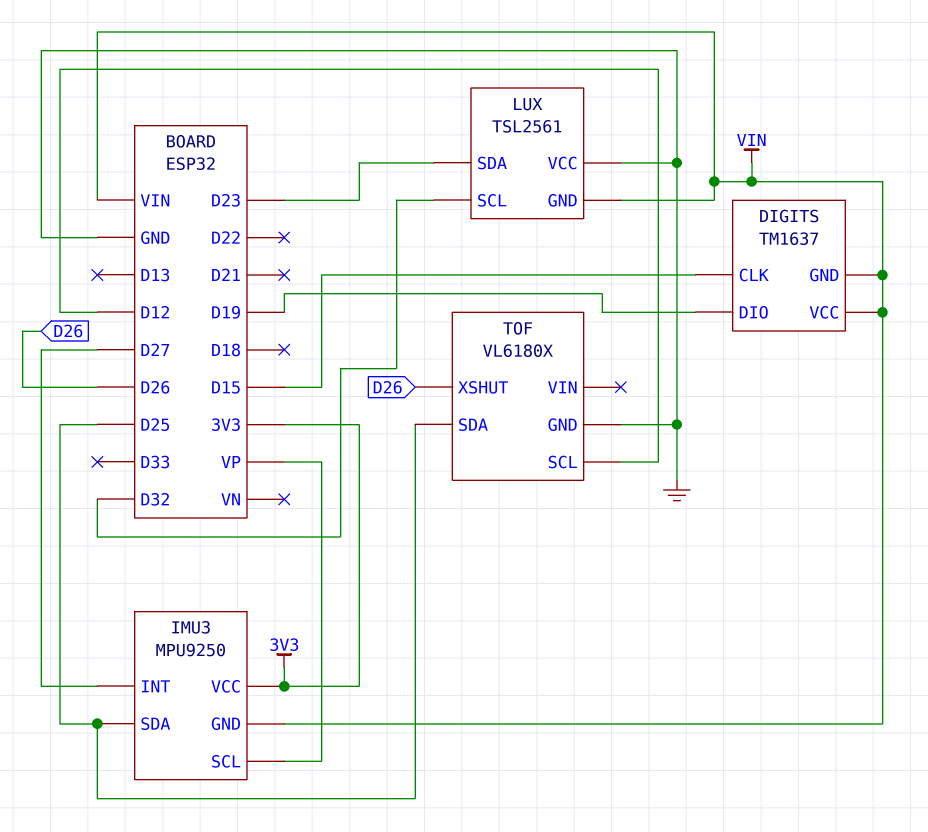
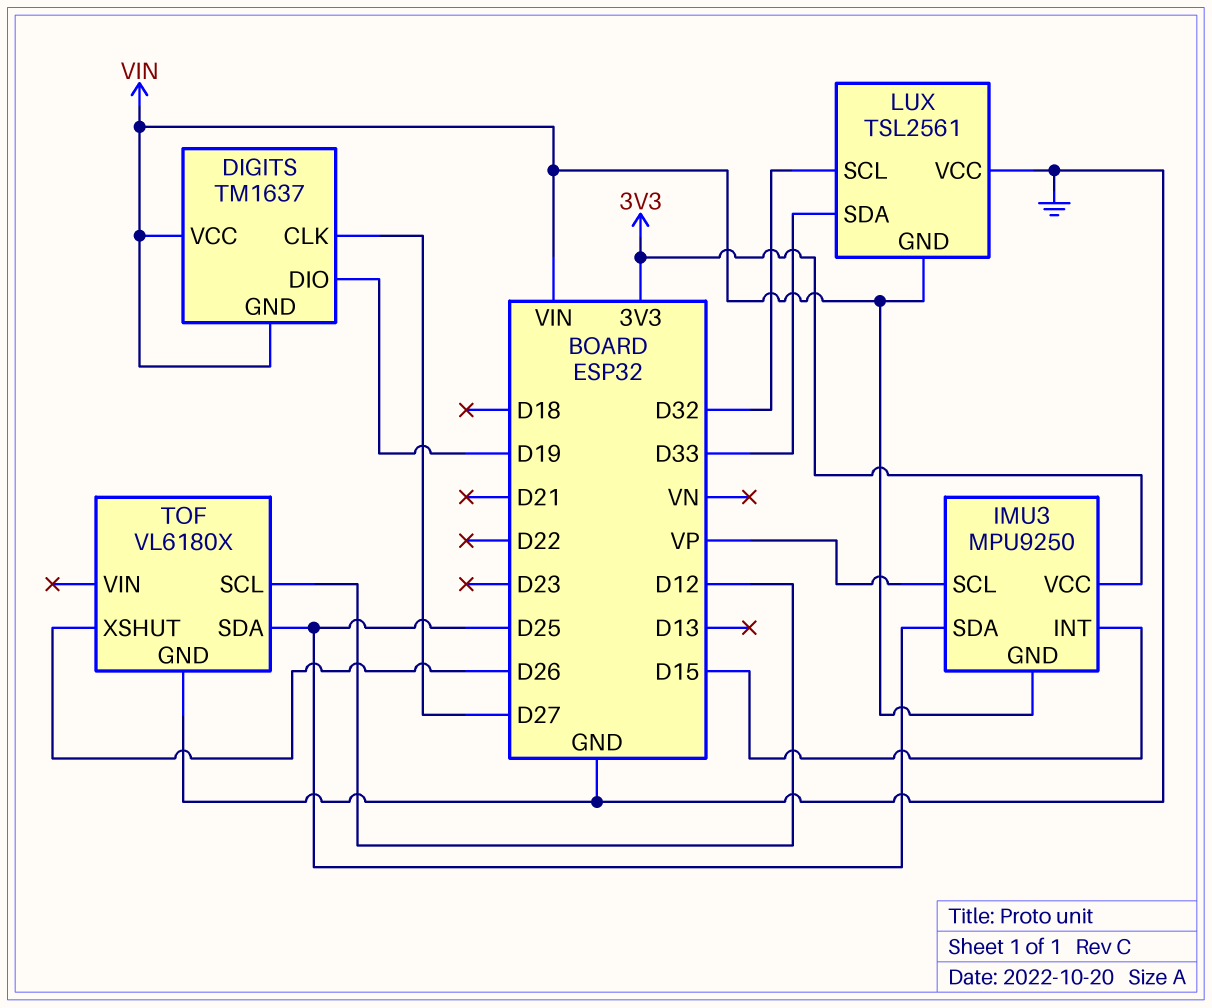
DIGITS pin CLK: D15 -> D27
IMU3 pin INT: D27 -> D15
LUX pin SDA: D23 -> D33

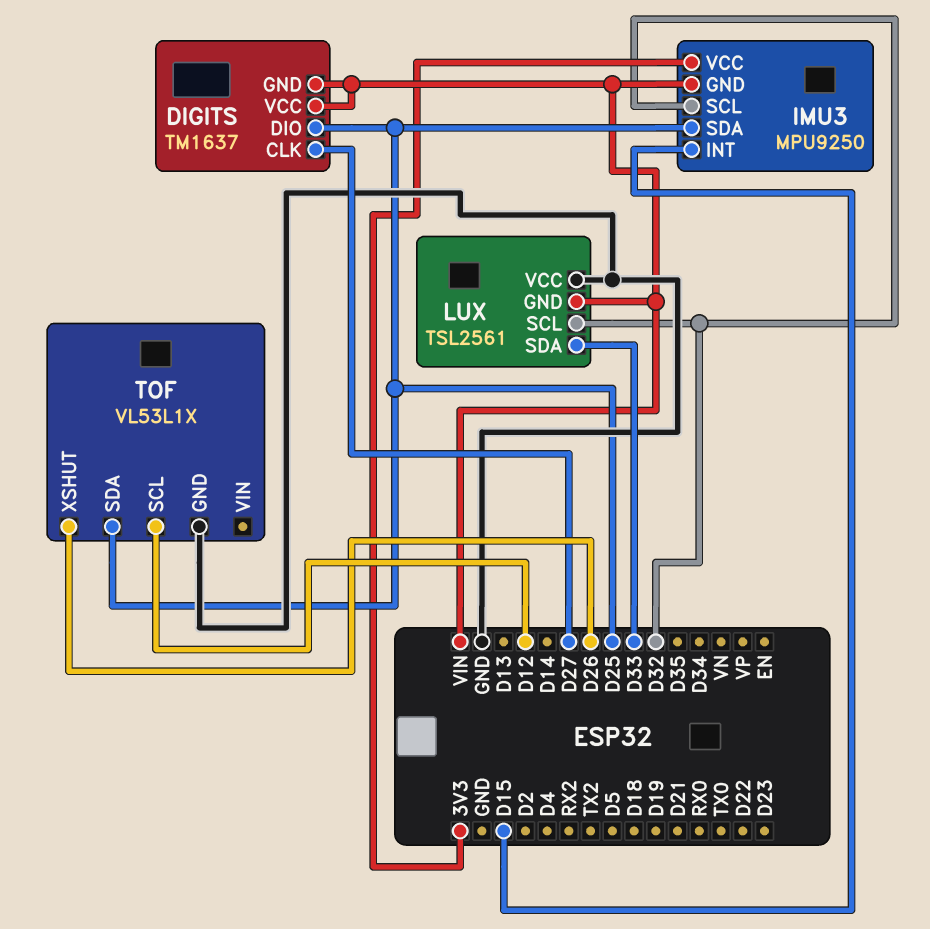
DIGITS pin DIO: D19 -> D25
IMU3 pin SCL: VP -> D32
TOF: VL6180X -> VL53L1X

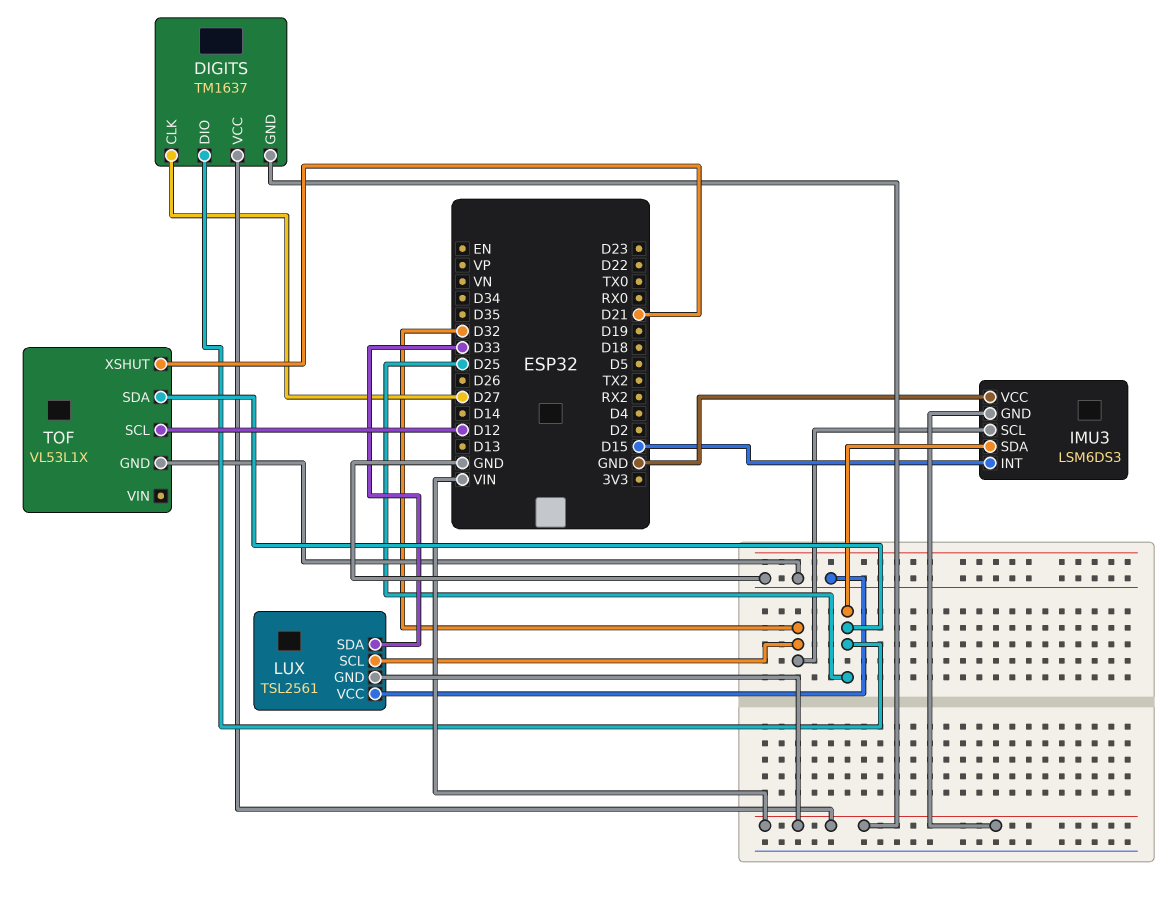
IMU3: MPU9250 -> LSM6DS3
IMU3 pin VCC: 3V3 -> GND
TOF pin XSHUT: D26 -> D21

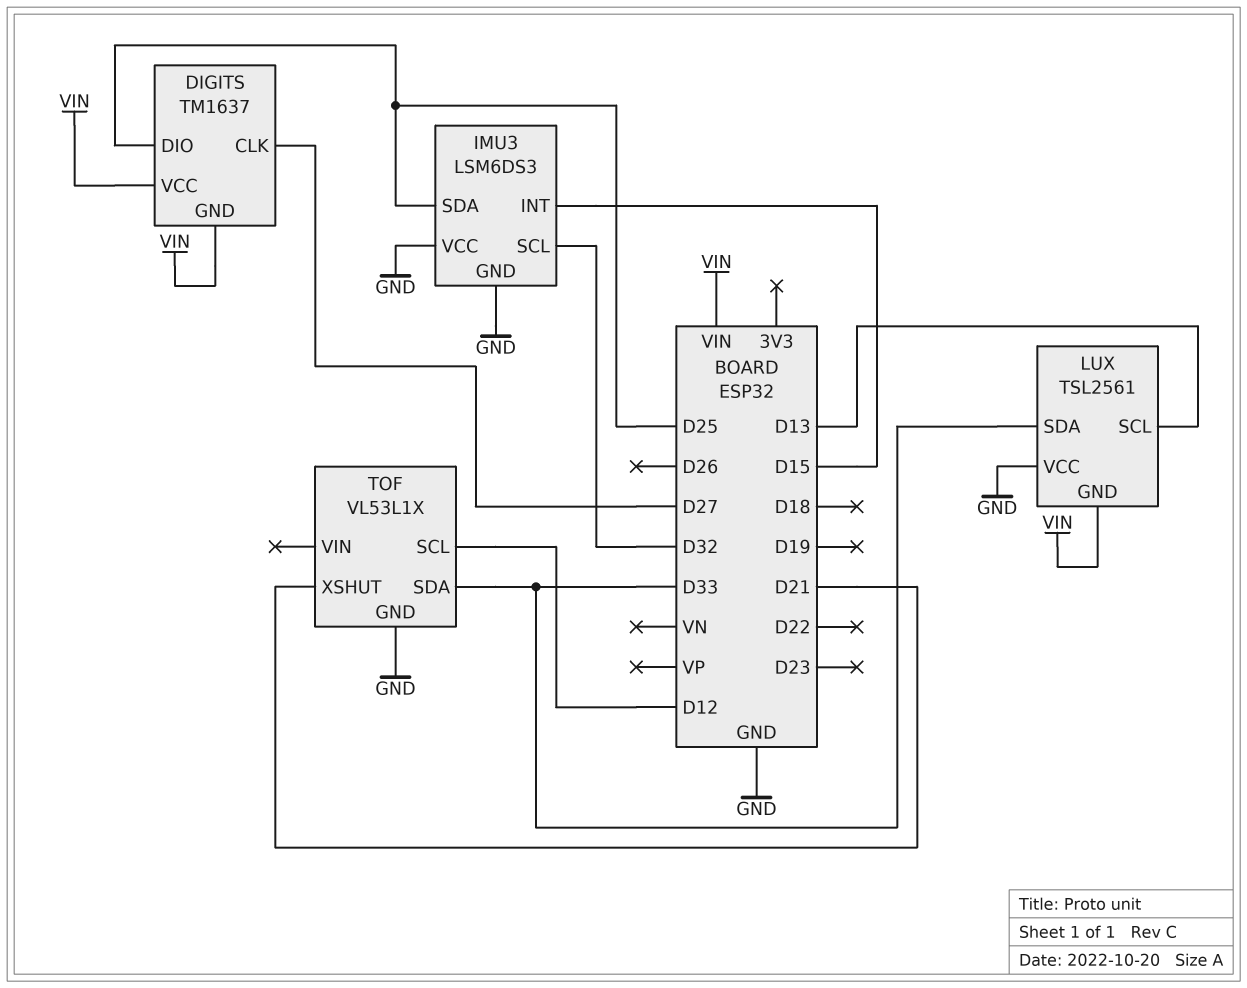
IMU3 pin GND: VIN -> GND
LUX pin SCL: D32 -> D13
TOF pin SDA: D25 -> D33

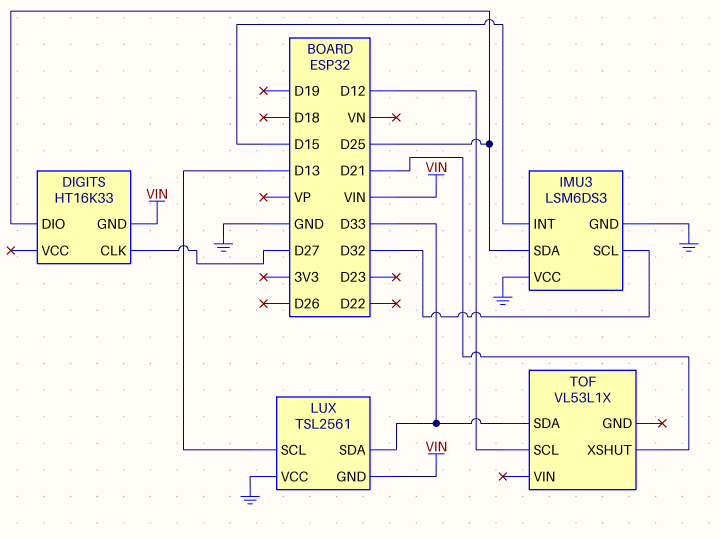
DIGITS: TM1637 -> HT16K33
DIGITS pin VCC: VIN -> none
TOF pin GND: GND -> none

